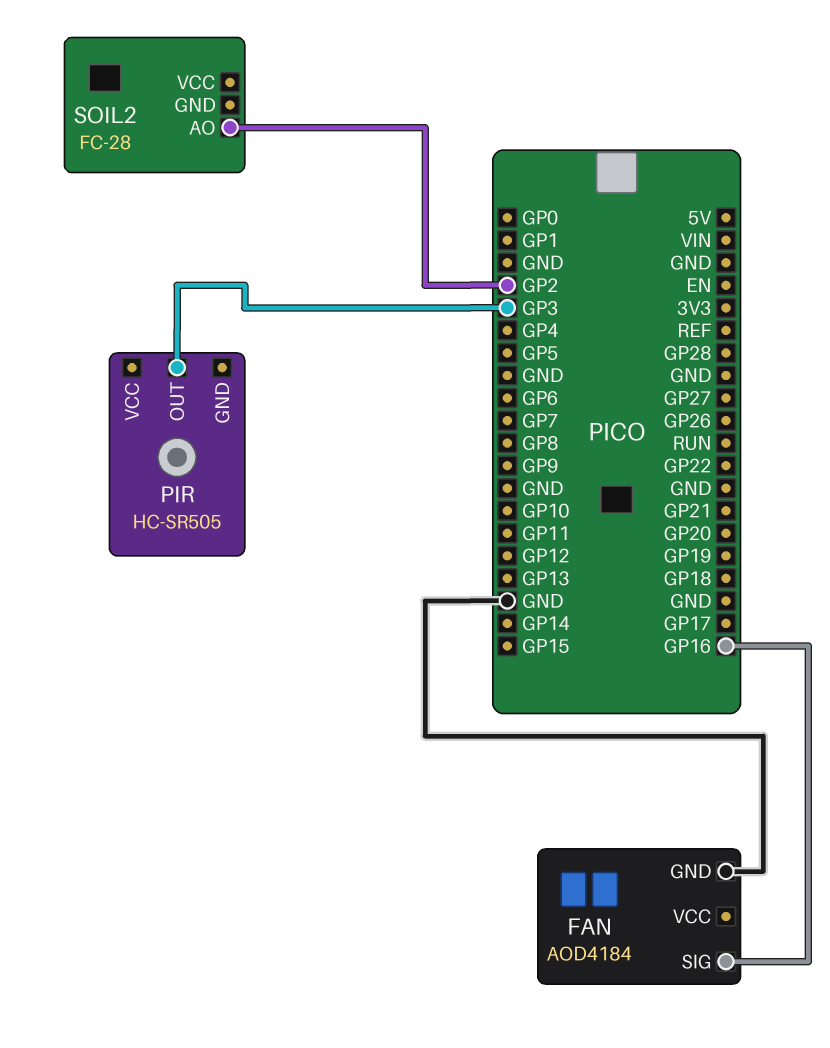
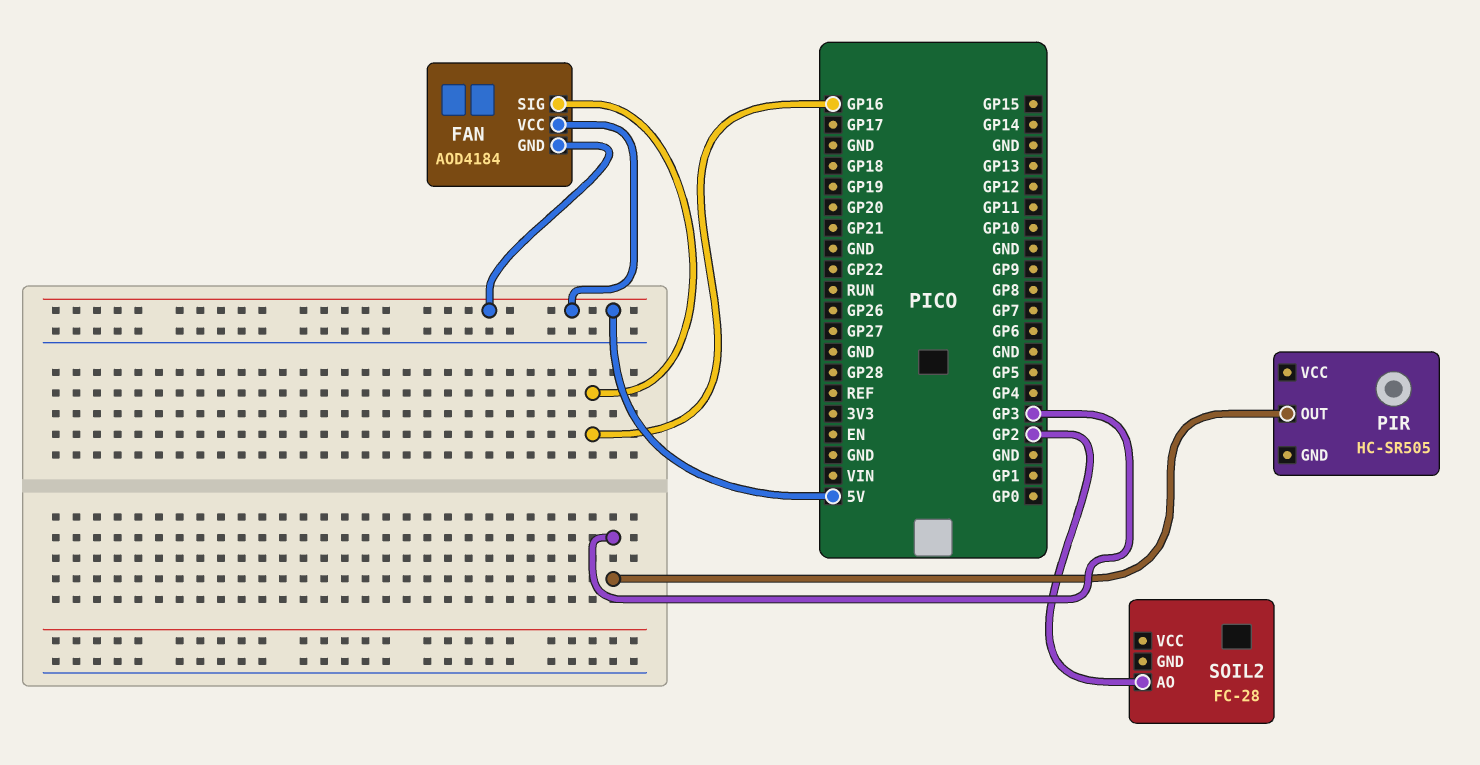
FAN pin GND: GND -> 5V
FAN pin VCC: none -> 5V

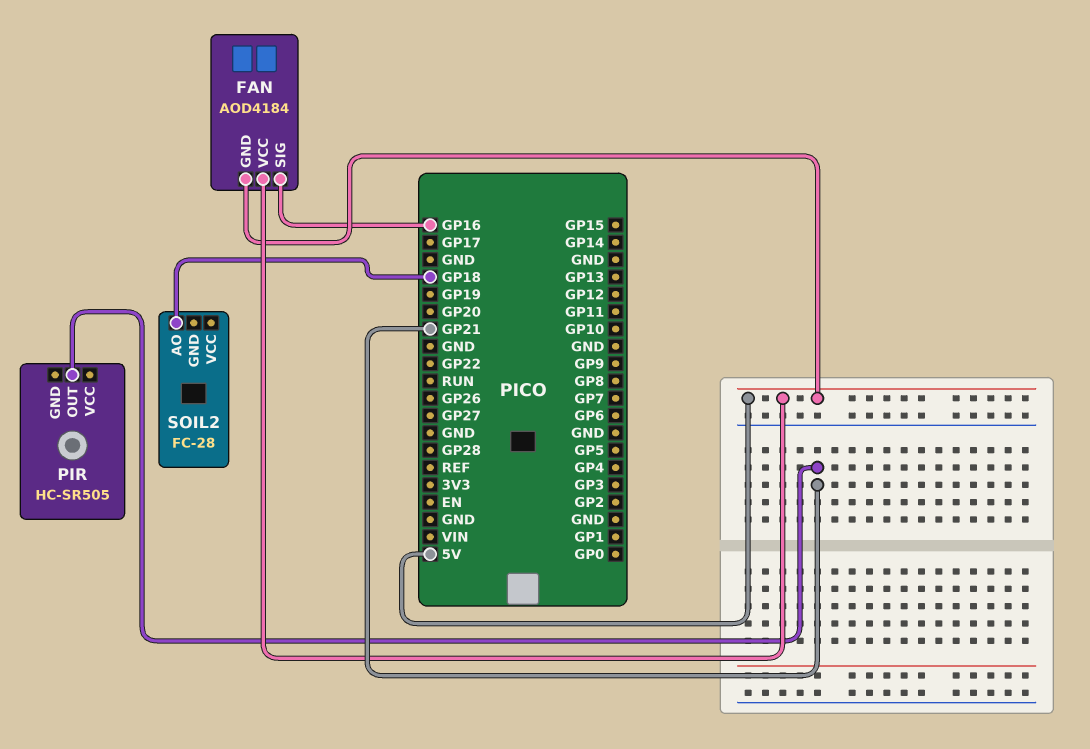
PIR pin OUT: GP3 -> GP21
SOIL2 pin AO: GP2 -> GP18

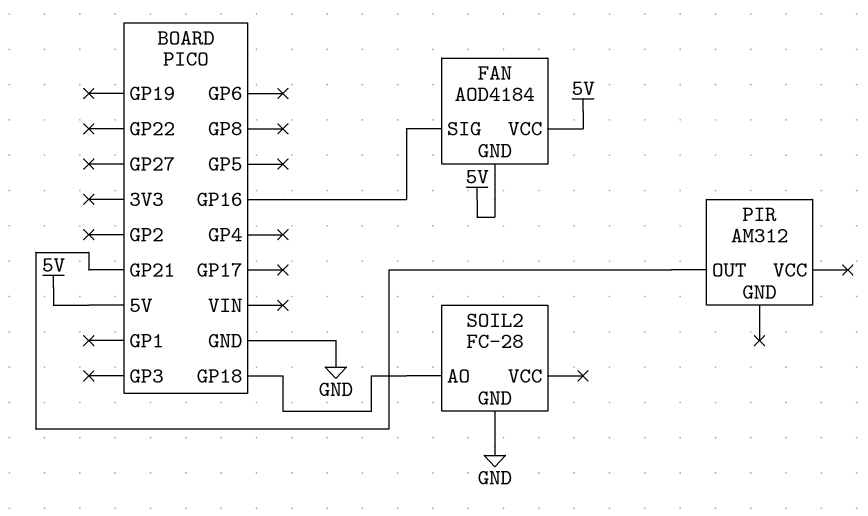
PIR: HC-SR505 -> AM312
SOIL2 pin GND: none -> GND

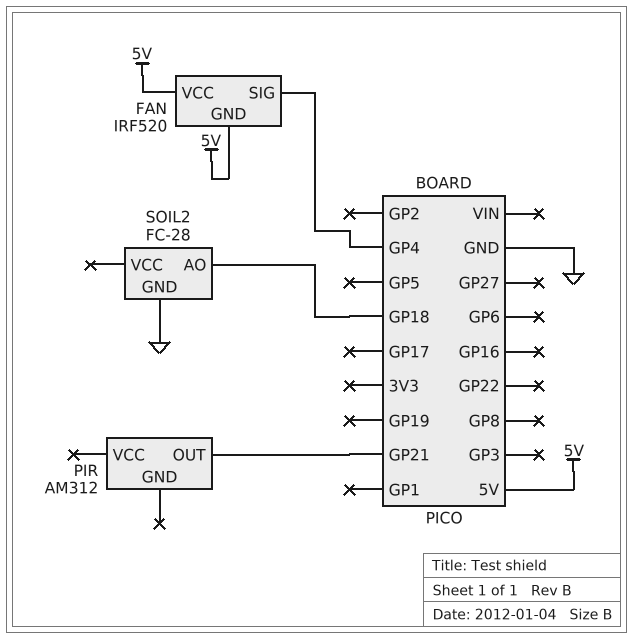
FAN: AOD4184 -> IRF520
FAN pin SIG: GP16 -> GP4

